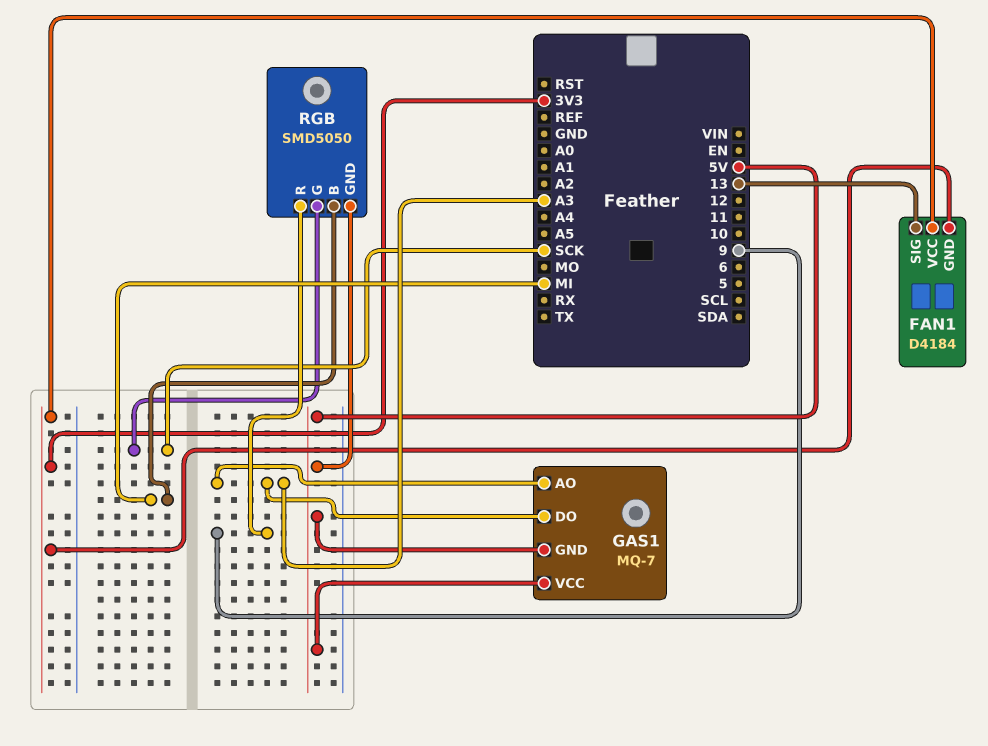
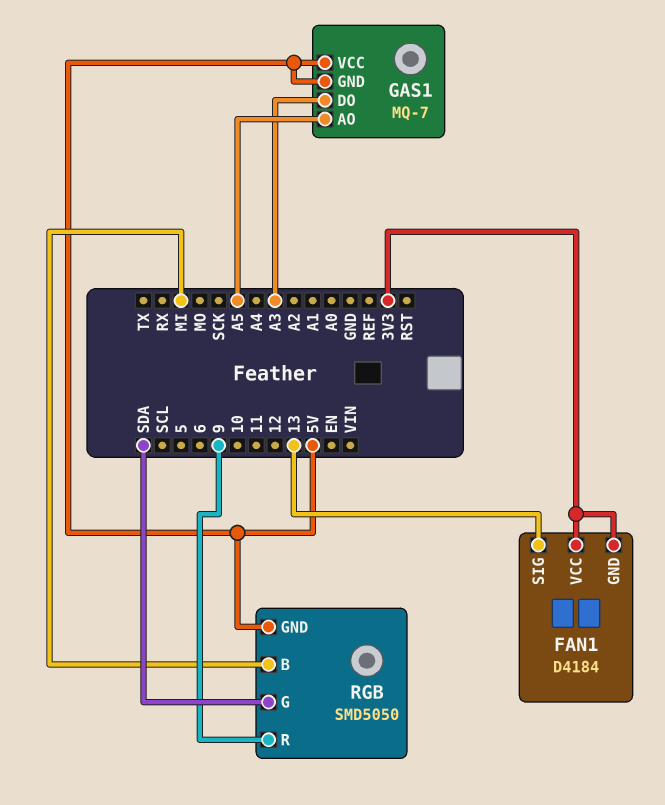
GAS1 pin AO: A3 -> A5
RGB pin G: SCK -> SDA

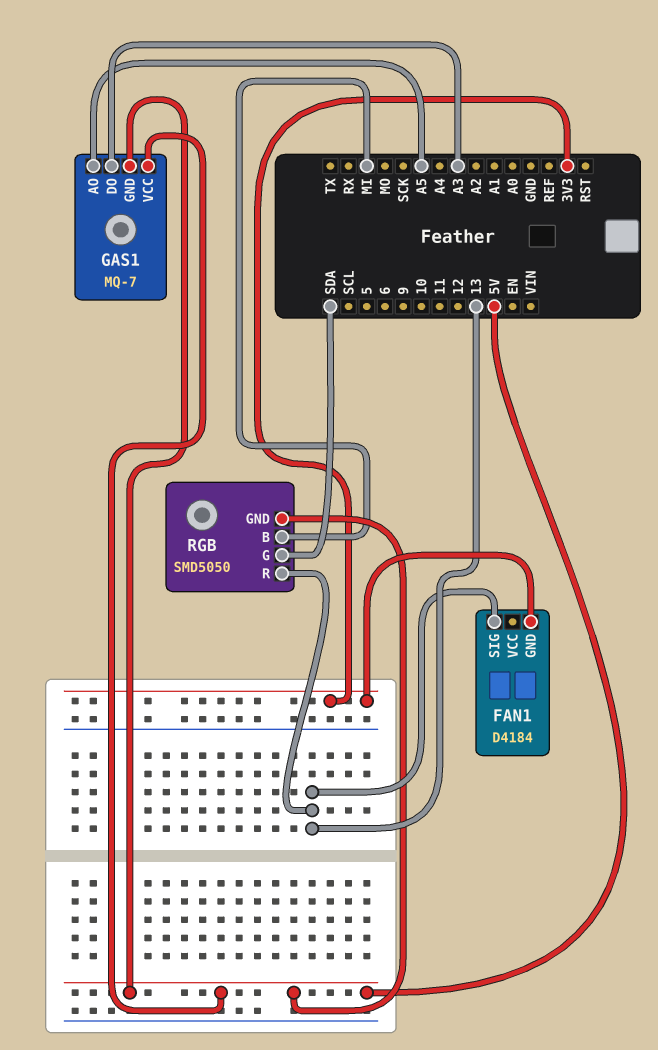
FAN1 pin VCC: 3V3 -> none
RGB pin R: 9 -> 13

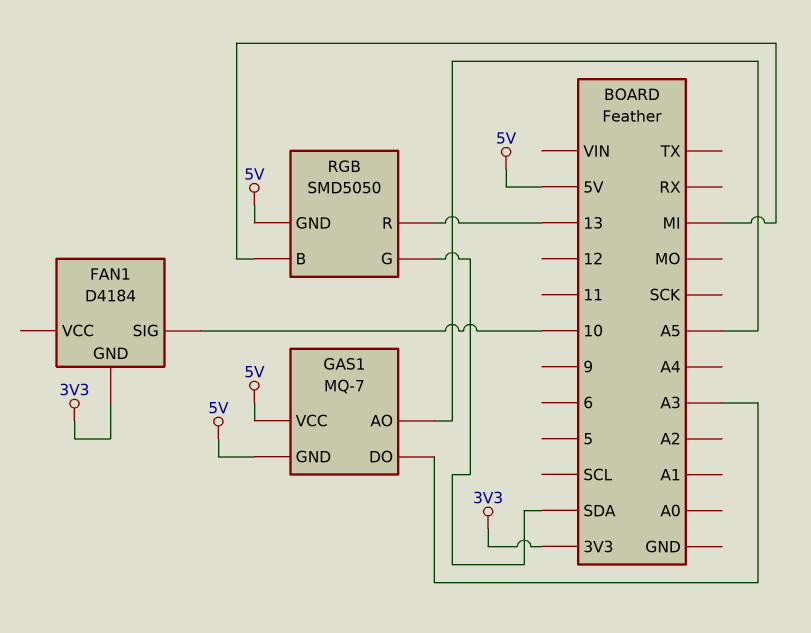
FAN1 pin SIG: 13 -> 10

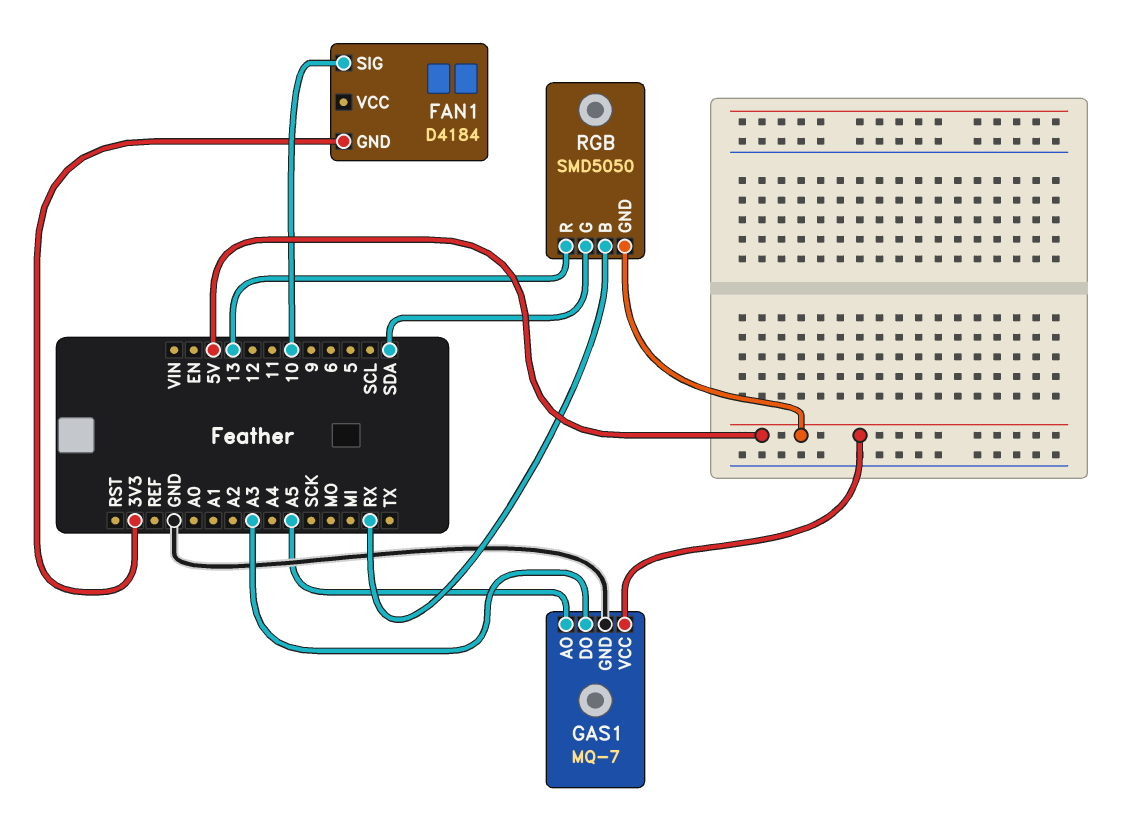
GAS1 pin GND: 5V -> GND
RGB pin B: MI -> RX

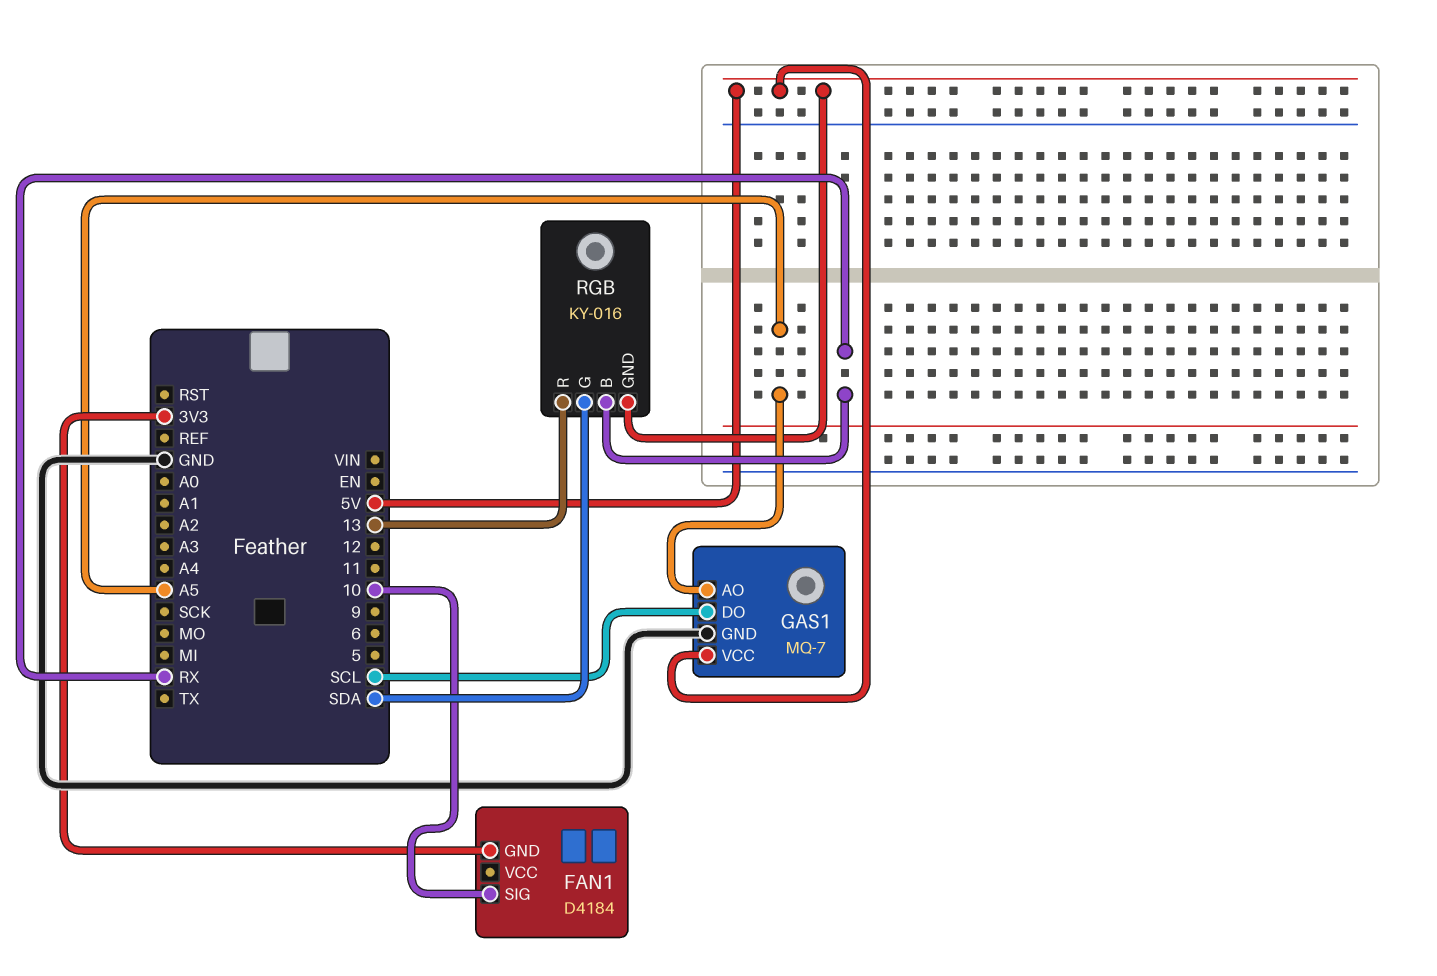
GAS1 pin DO: A3 -> SCL
RGB: SMD5050 -> KY-016

